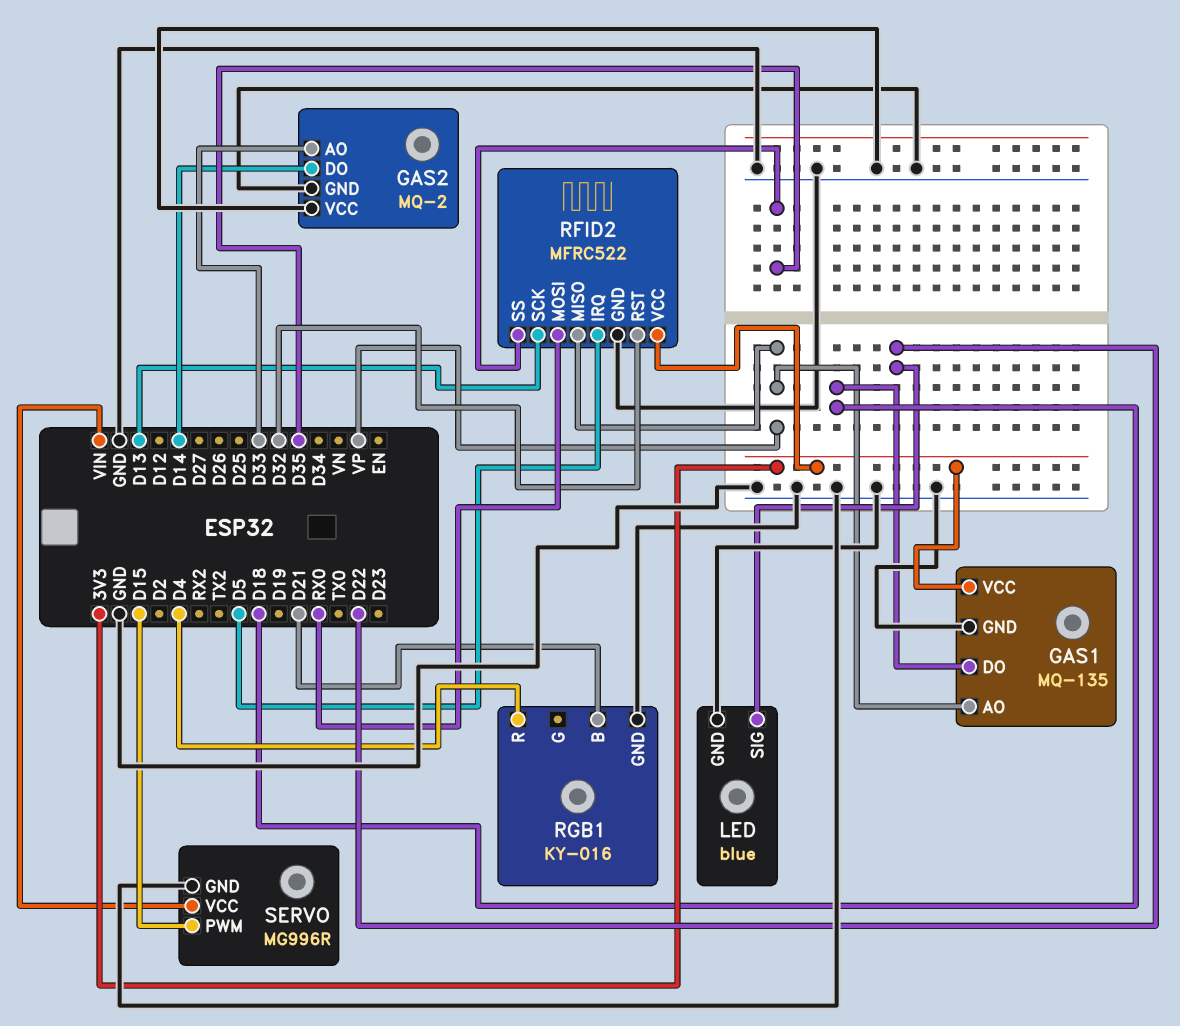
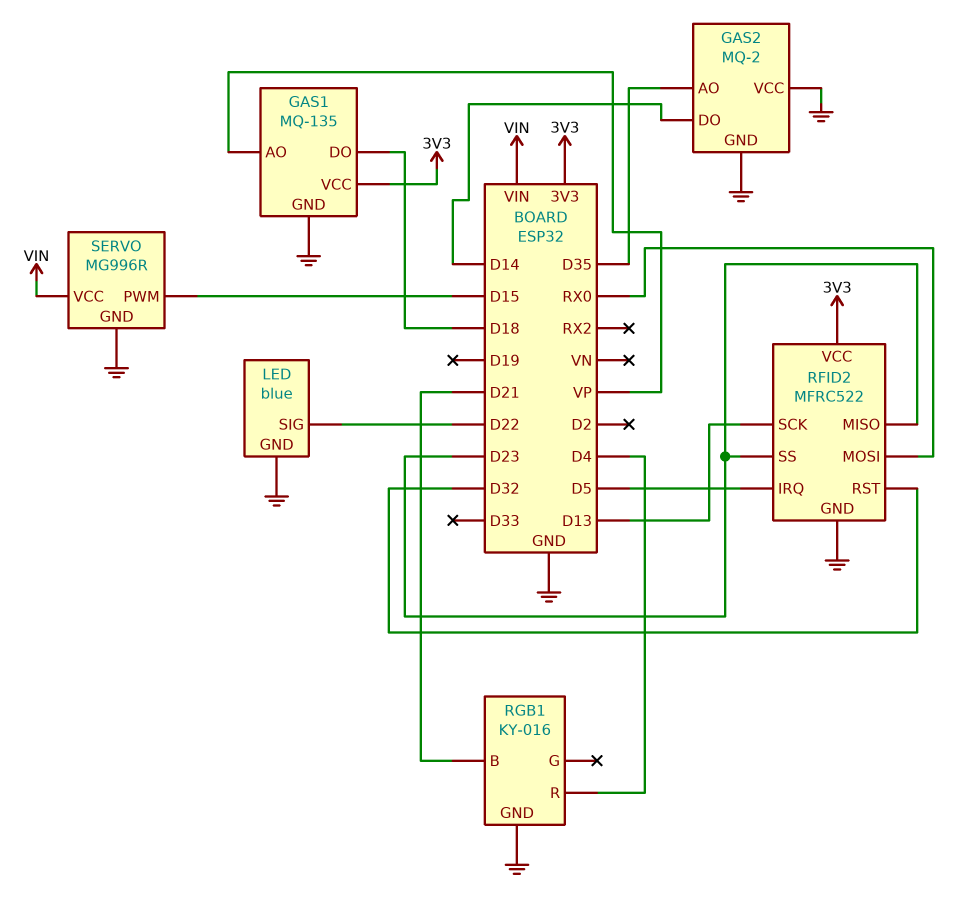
GAS2 pin AO: D33 -> D35
RFID2 pin MISO: VP -> D23
RFID2 pin SS: D35 -> D23

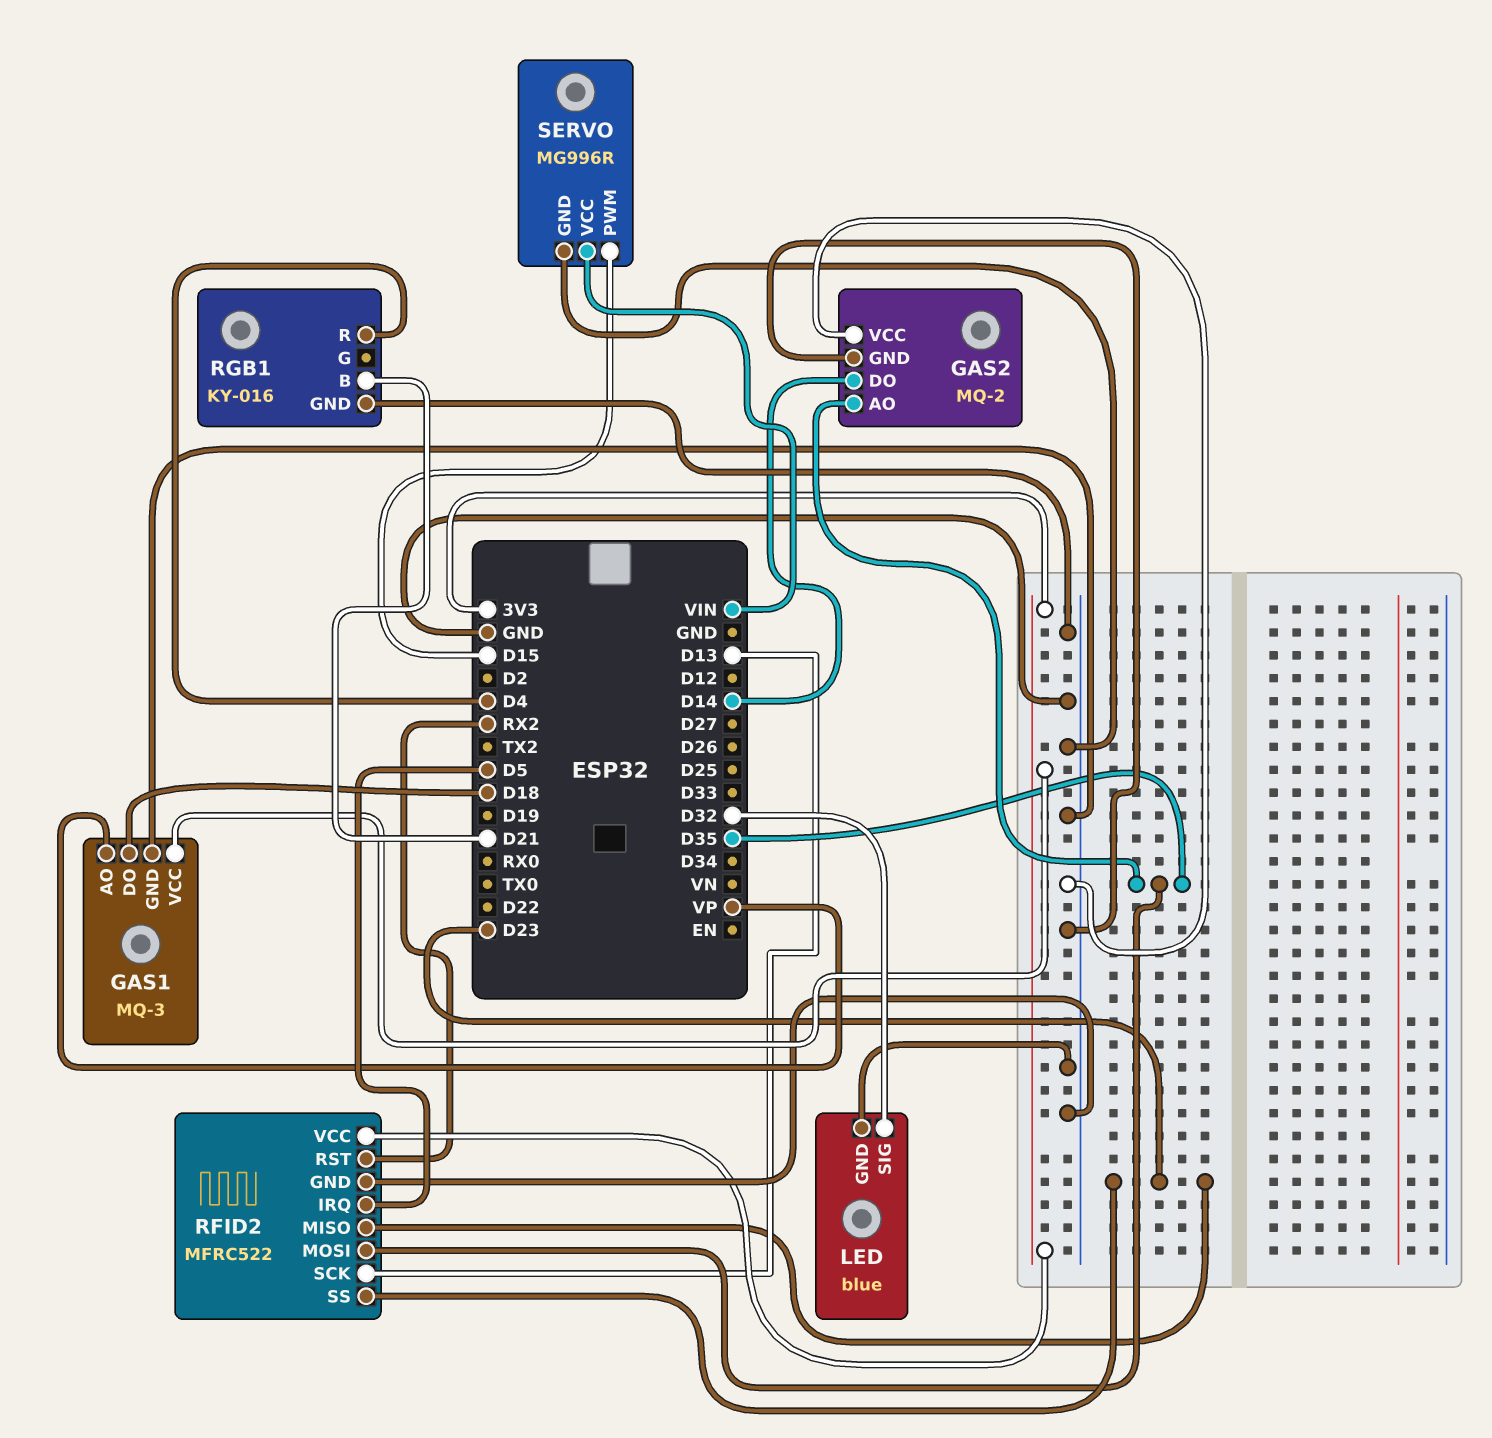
GAS1: MQ-135 -> MQ-3
LED pin SIG: D22 -> D32
RFID2 pin MOSI: RX0 -> D35
RFID2 pin RST: D32 -> RX2

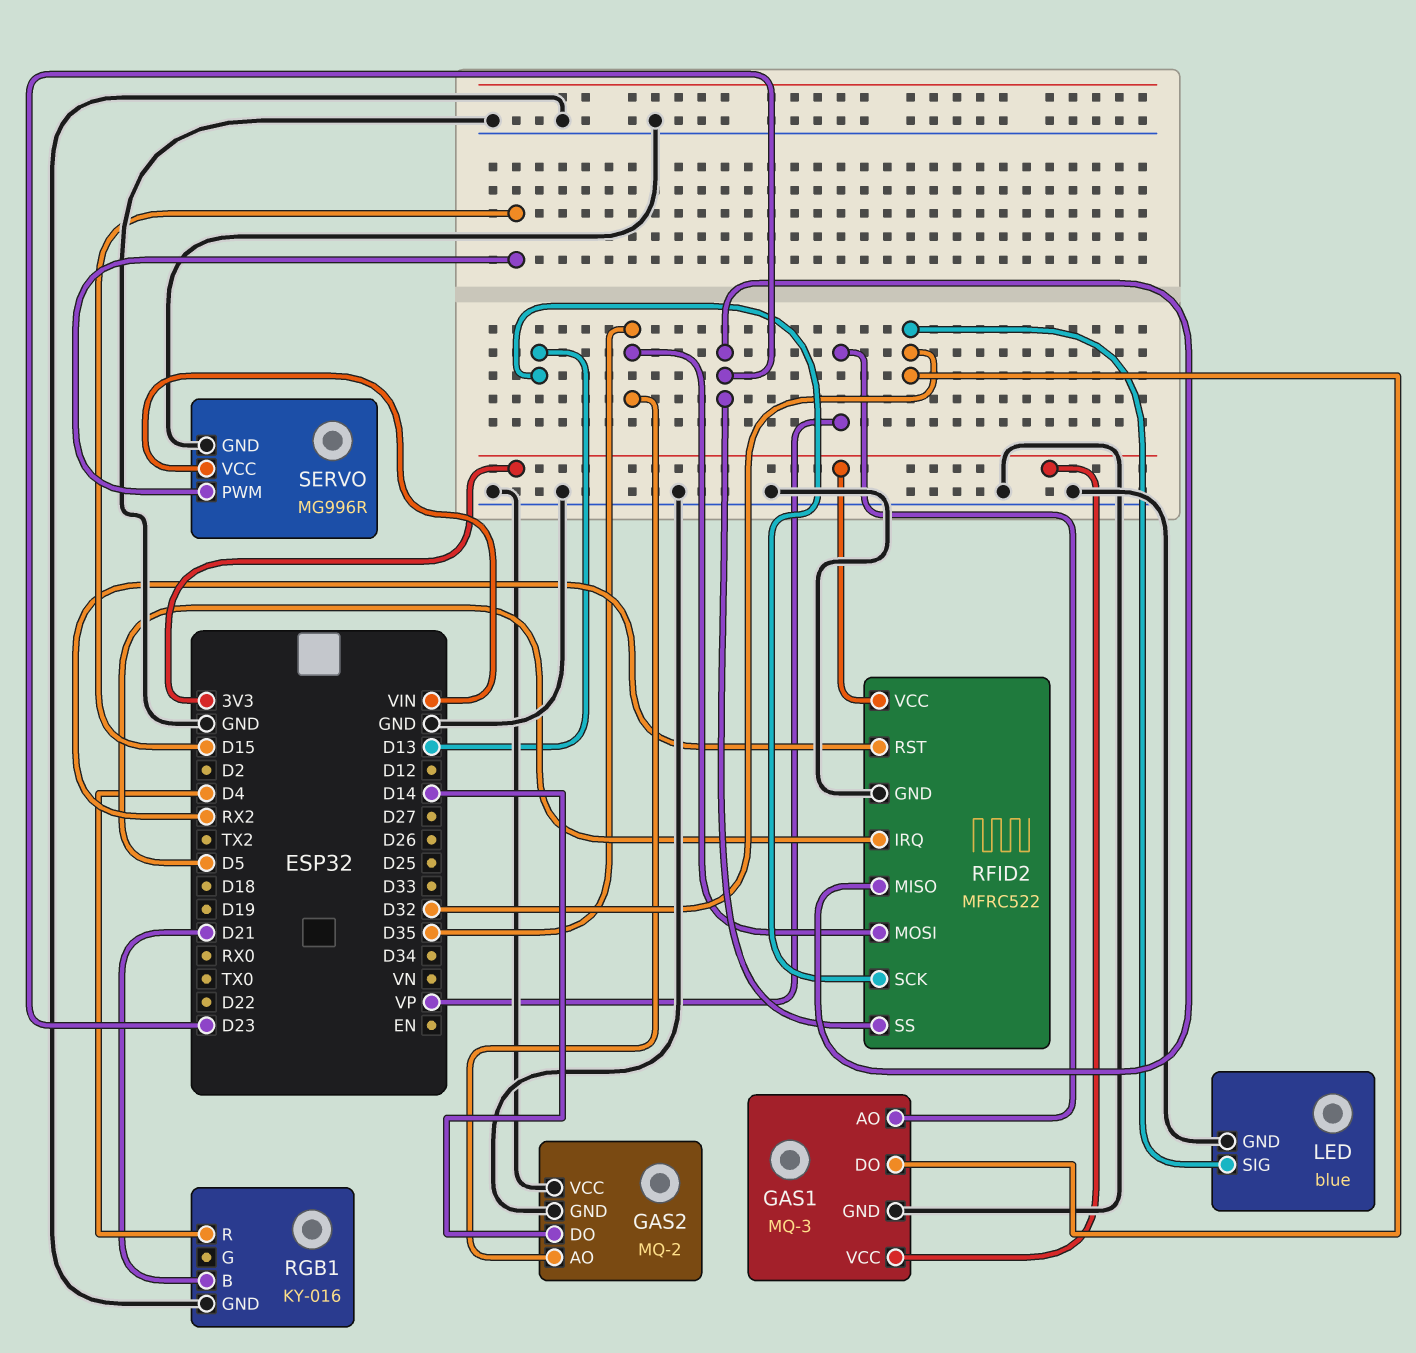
GAS1 pin DO: D18 -> D32

